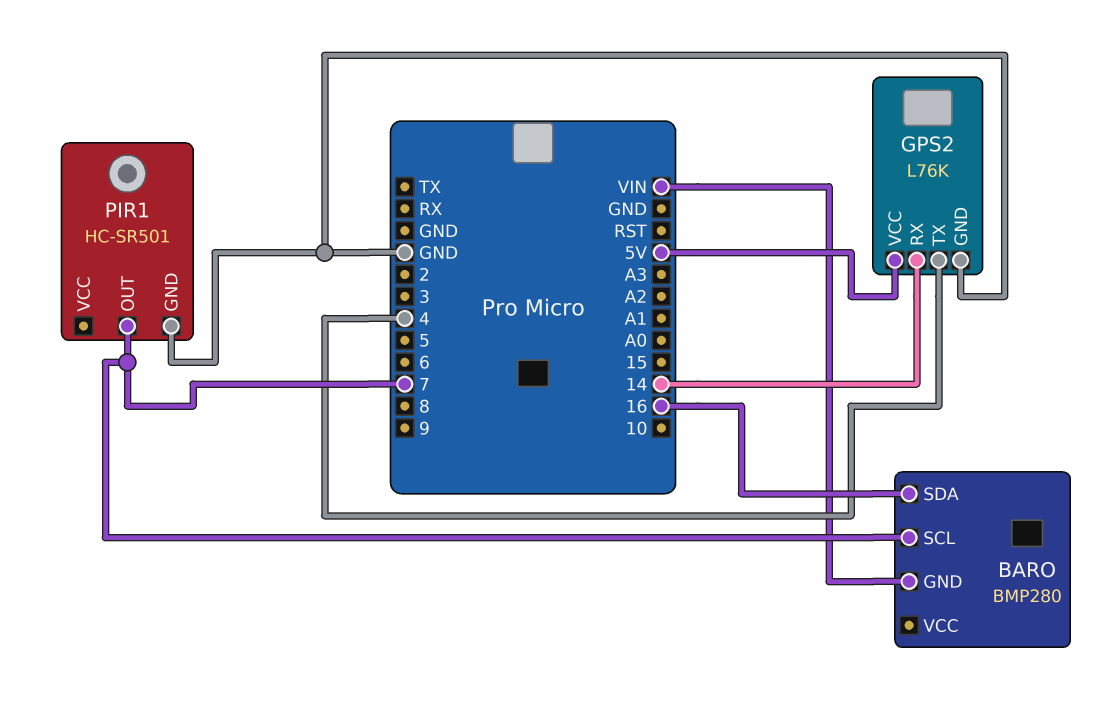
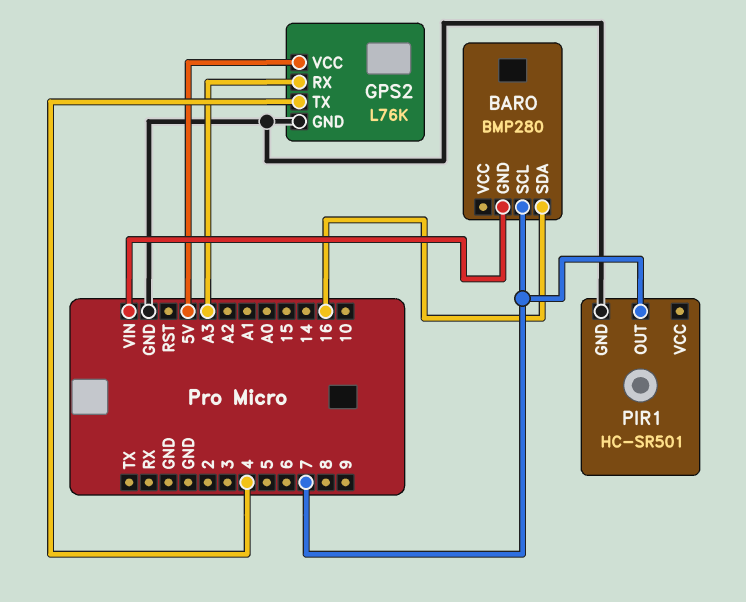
GPS2 pin RX: 14 -> A3

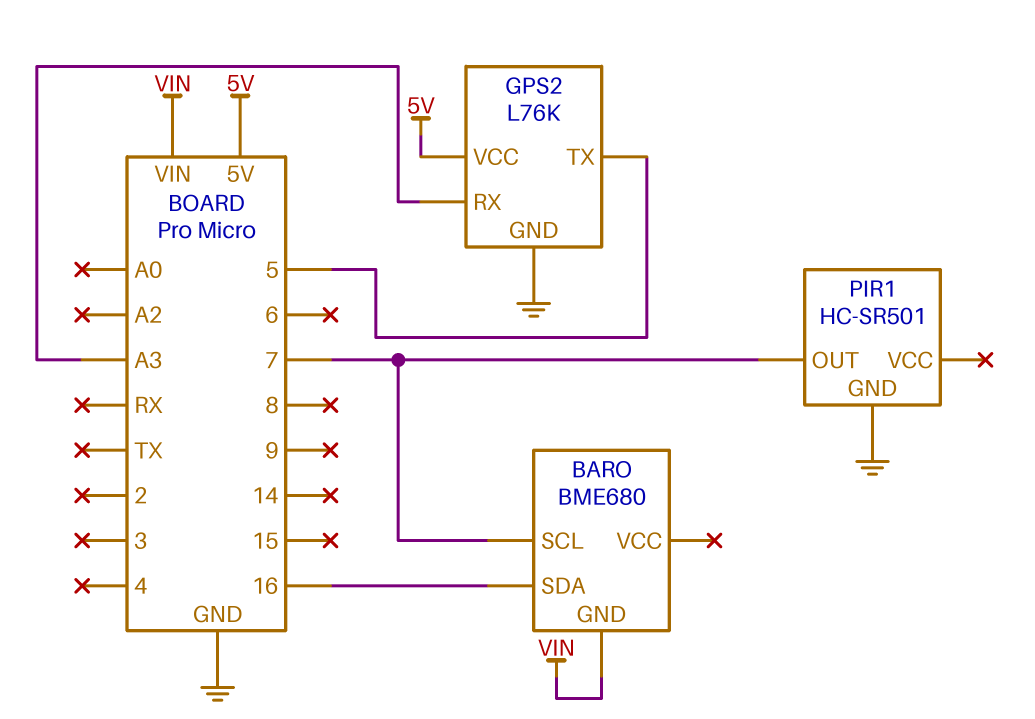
BARO: BMP280 -> BME680
GPS2 pin TX: 4 -> 5

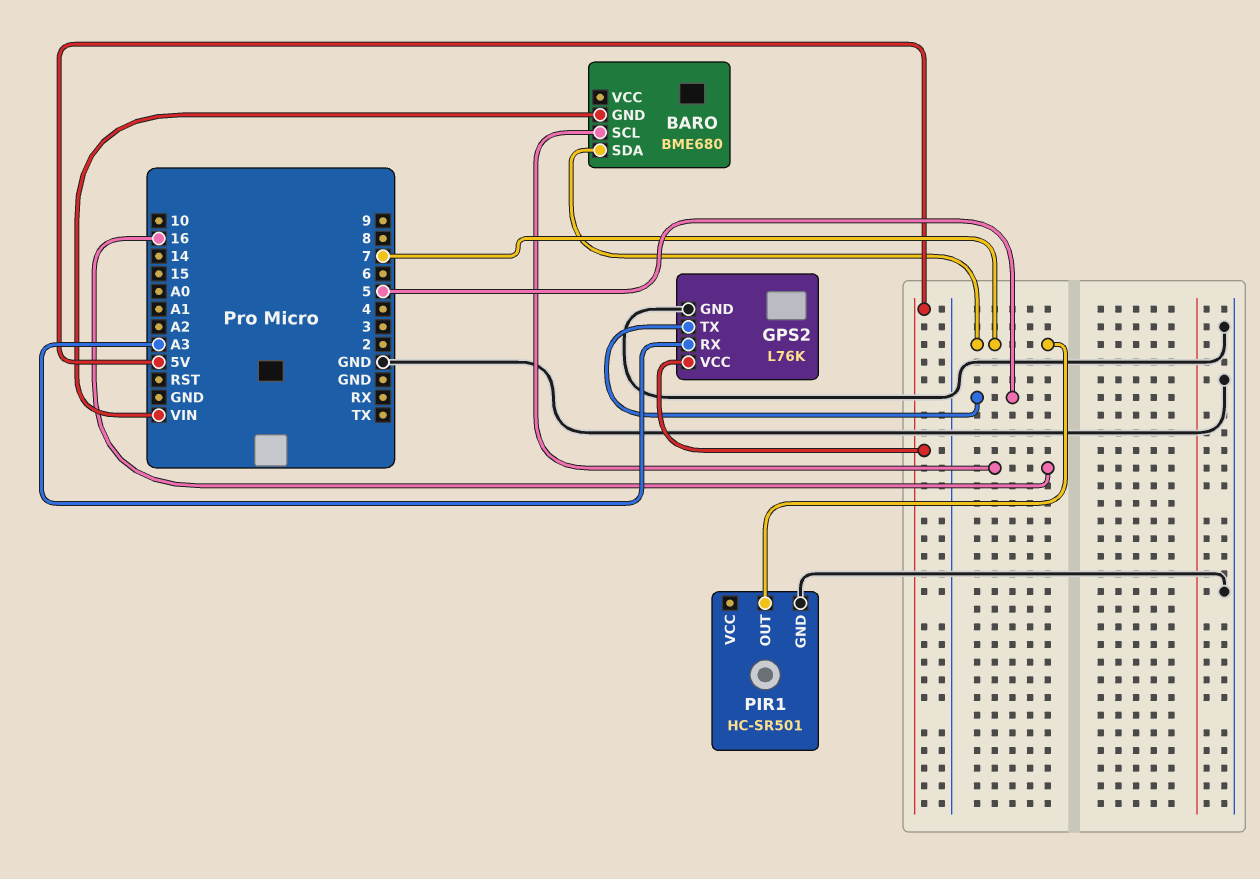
BARO pin SCL: 7 -> 16
BARO pin SDA: 16 -> 7

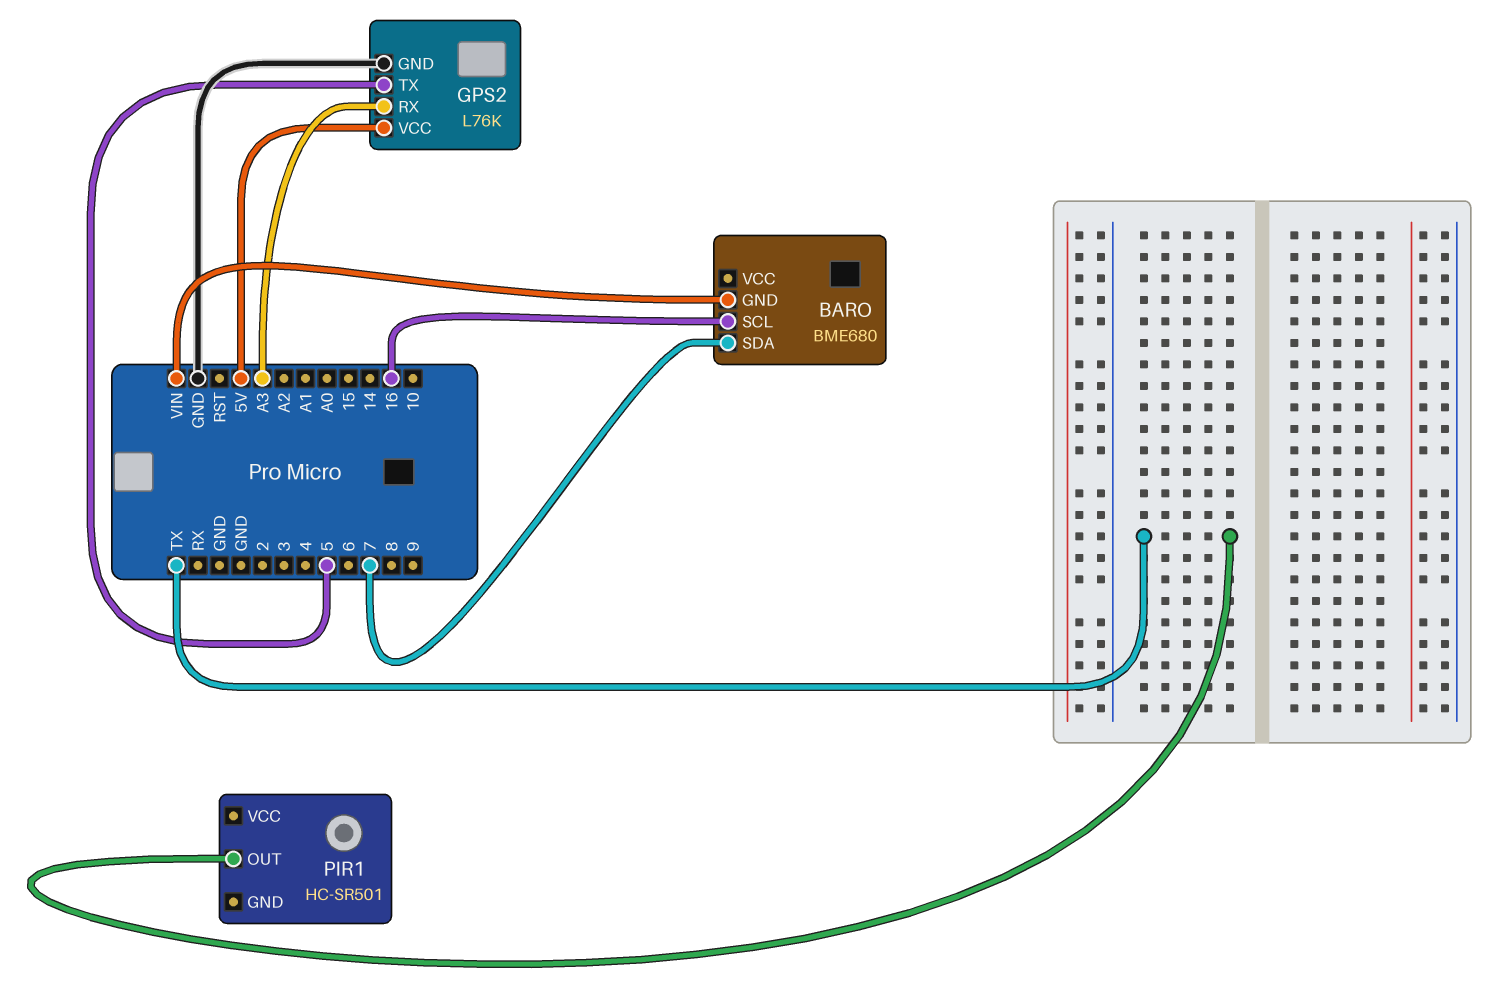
PIR1 pin GND: GND -> none
PIR1 pin OUT: 7 -> TX

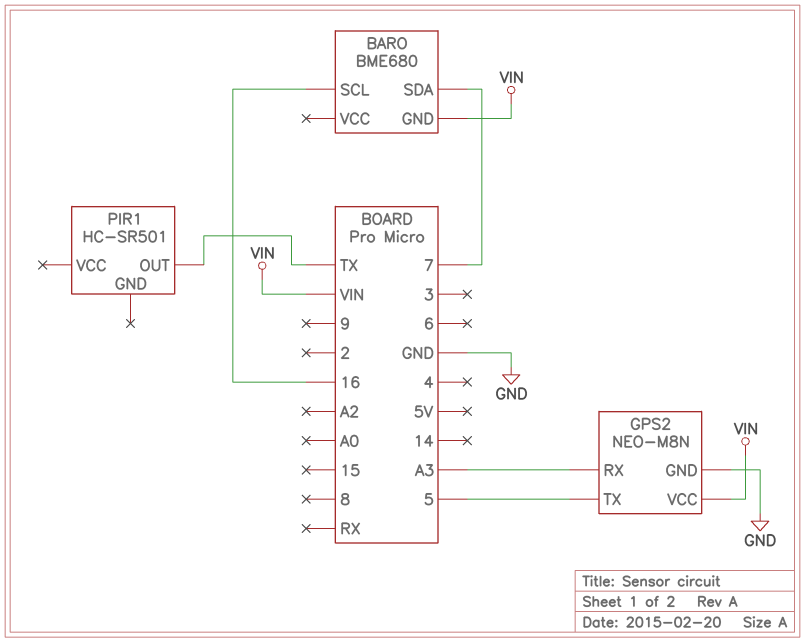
GPS2: L76K -> NEO-M8N
GPS2 pin VCC: 5V -> VIN

